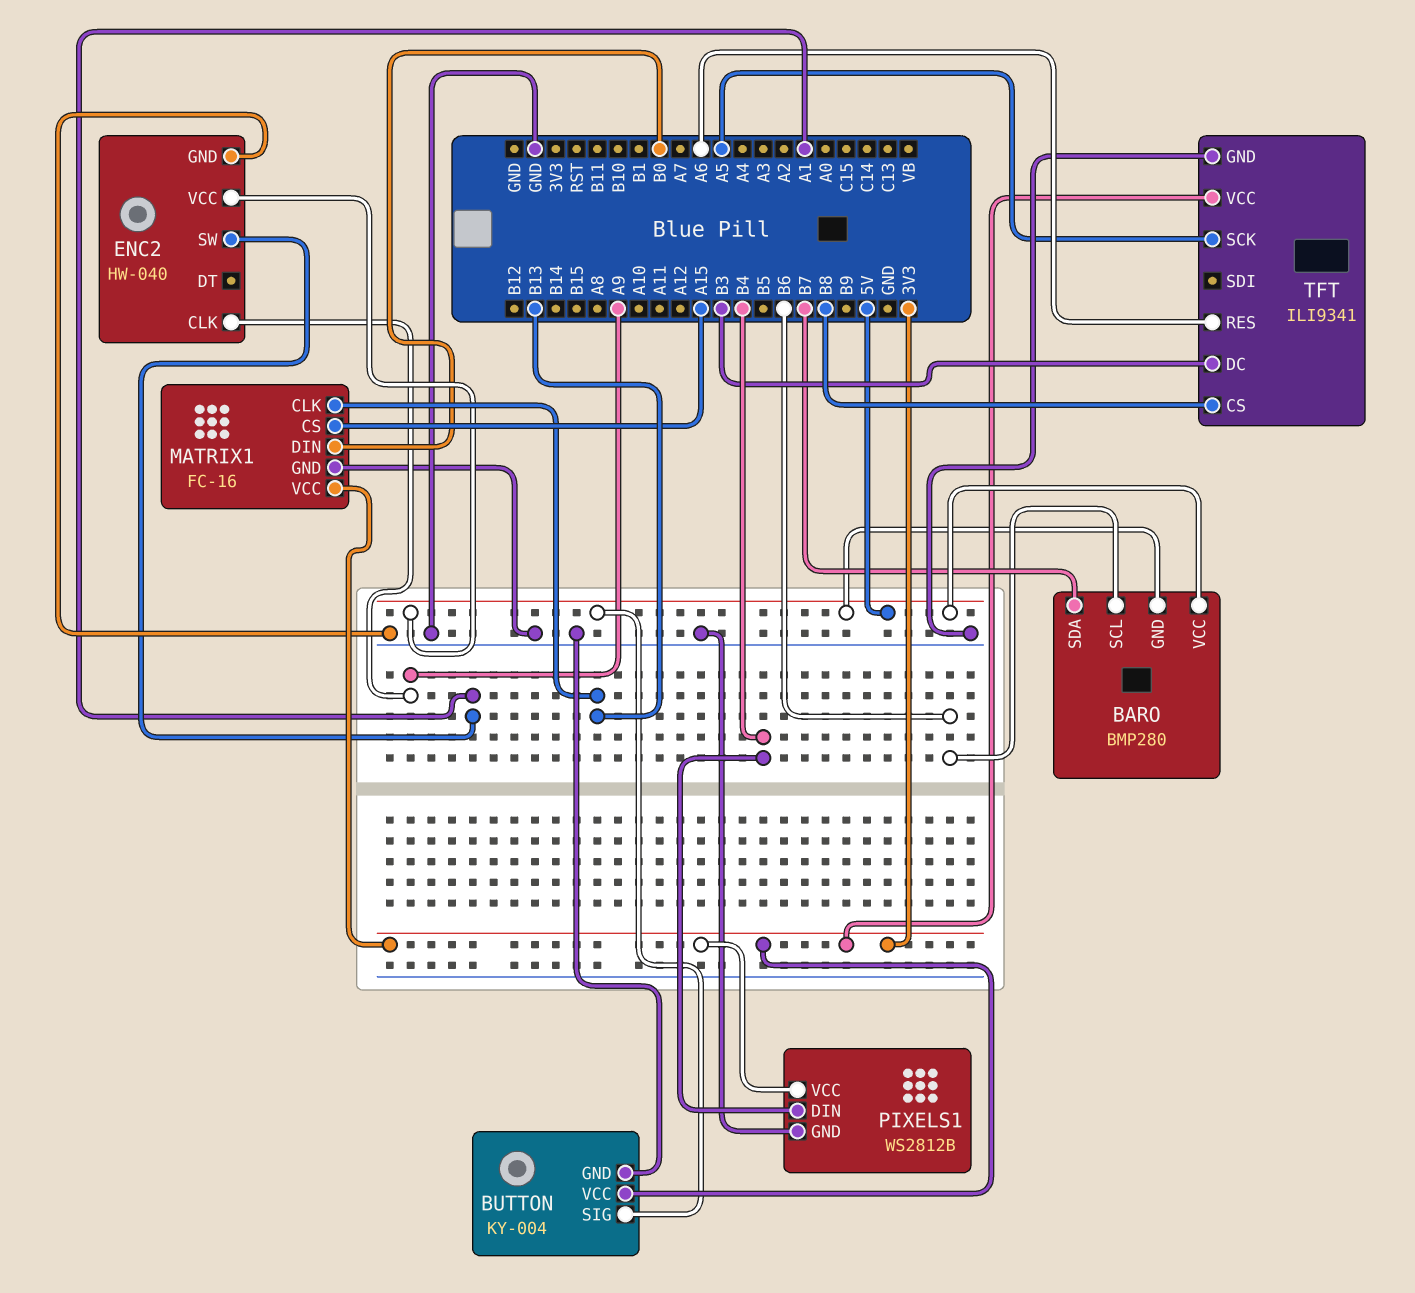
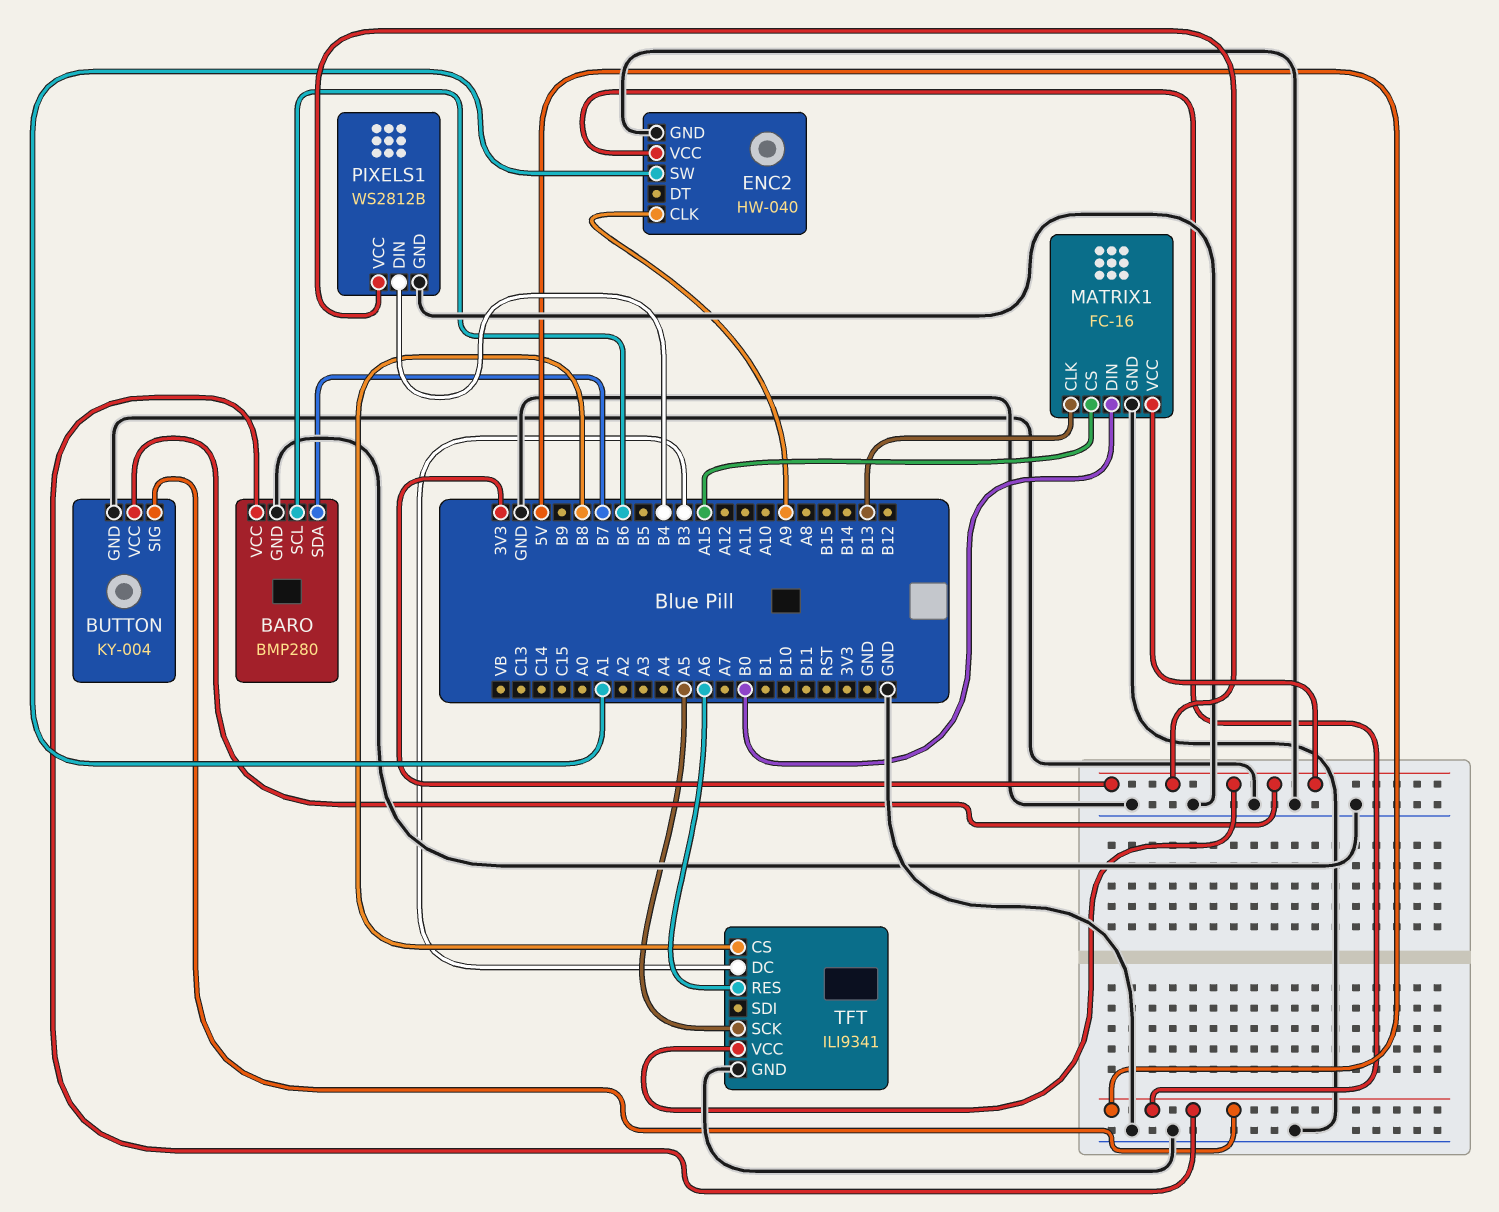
BARO pin GND: 5V -> GND

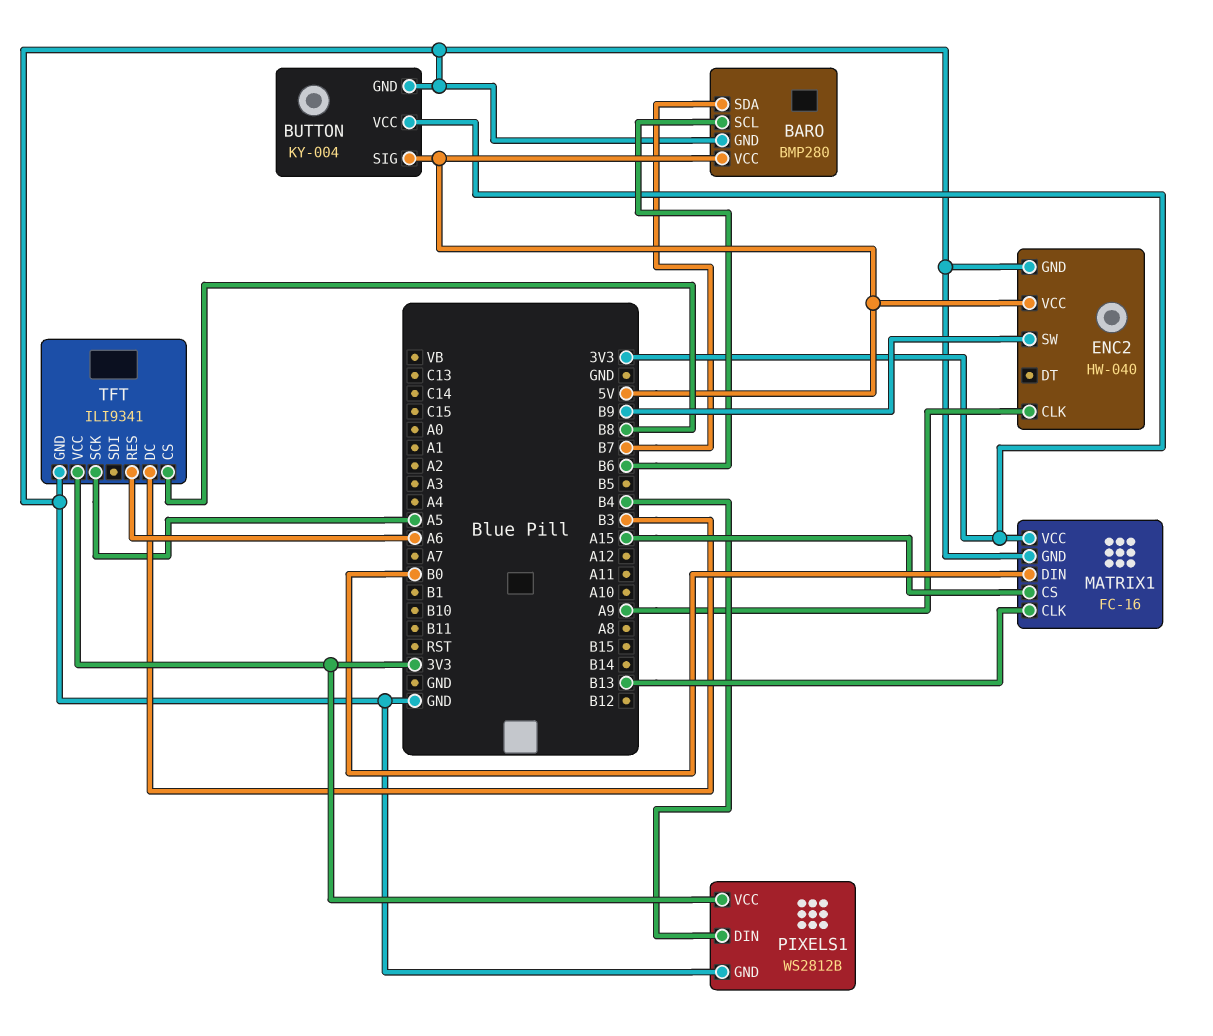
ENC2 pin SW: A1 -> B9

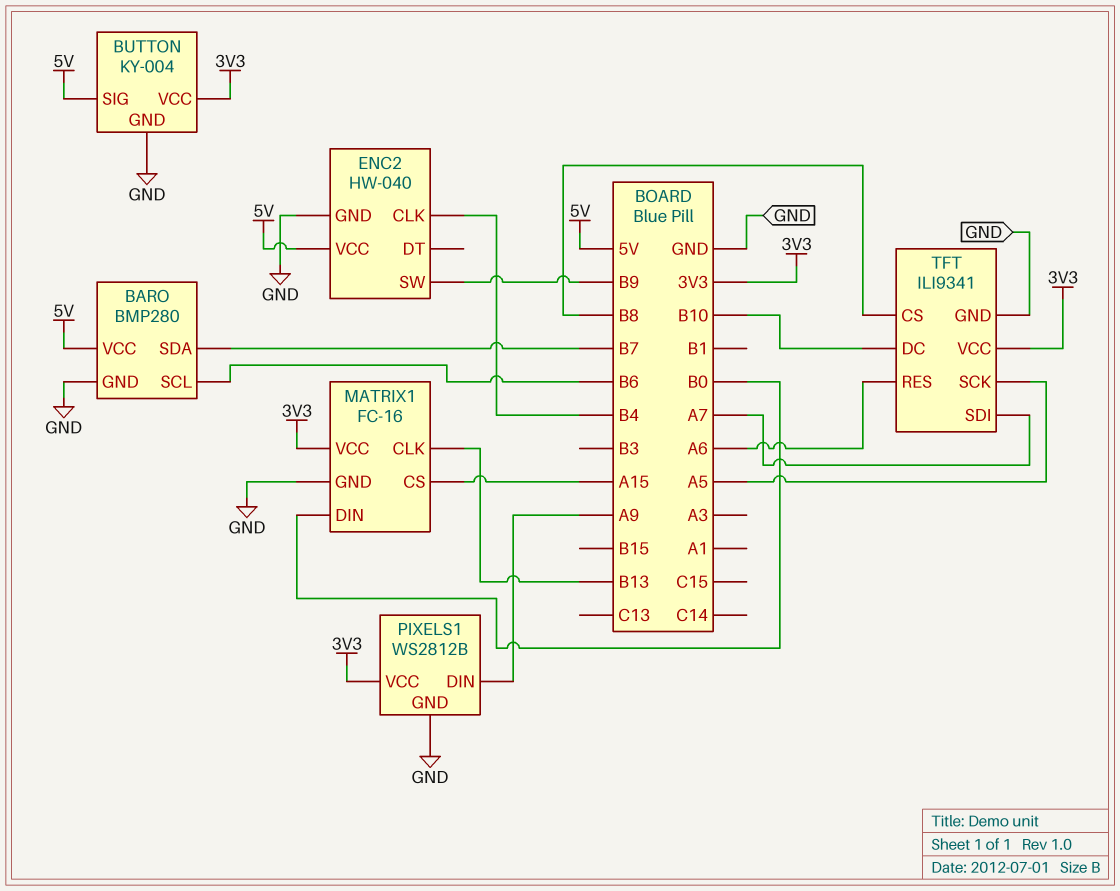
ENC2 pin CLK: A9 -> B4
PIXELS1 pin DIN: B4 -> A9
TFT pin DC: B3 -> B10
TFT pin SDI: none -> A7

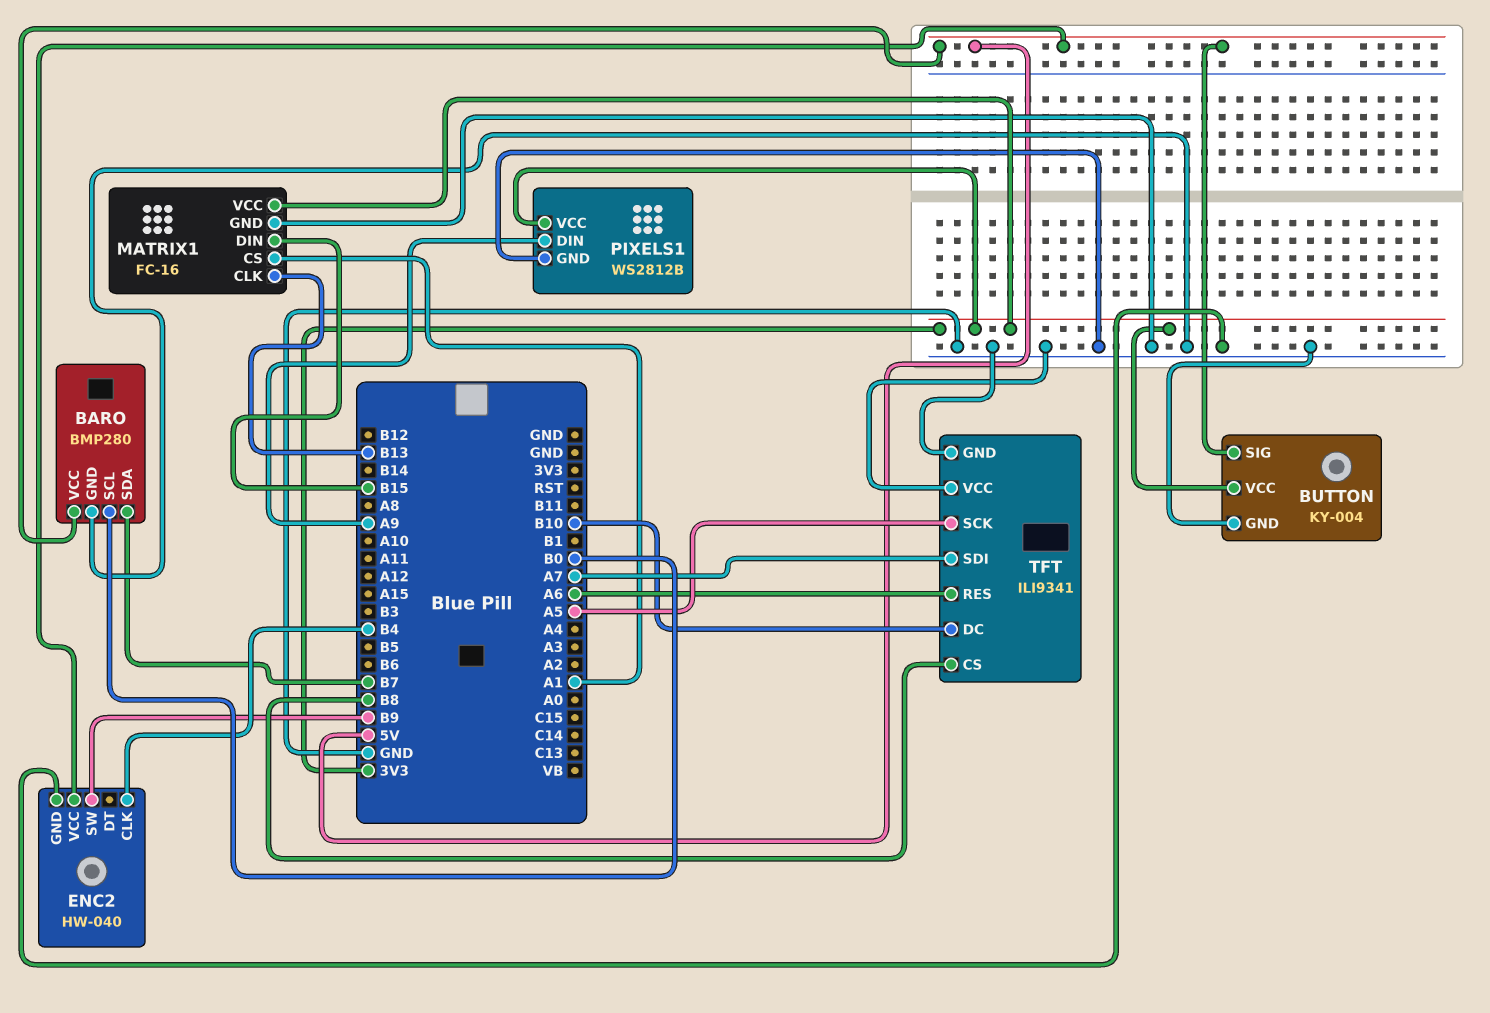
BARO pin SCL: B6 -> B0
MATRIX1 pin CS: A15 -> A1
MATRIX1 pin DIN: B0 -> B15
TFT pin VCC: 3V3 -> GND

